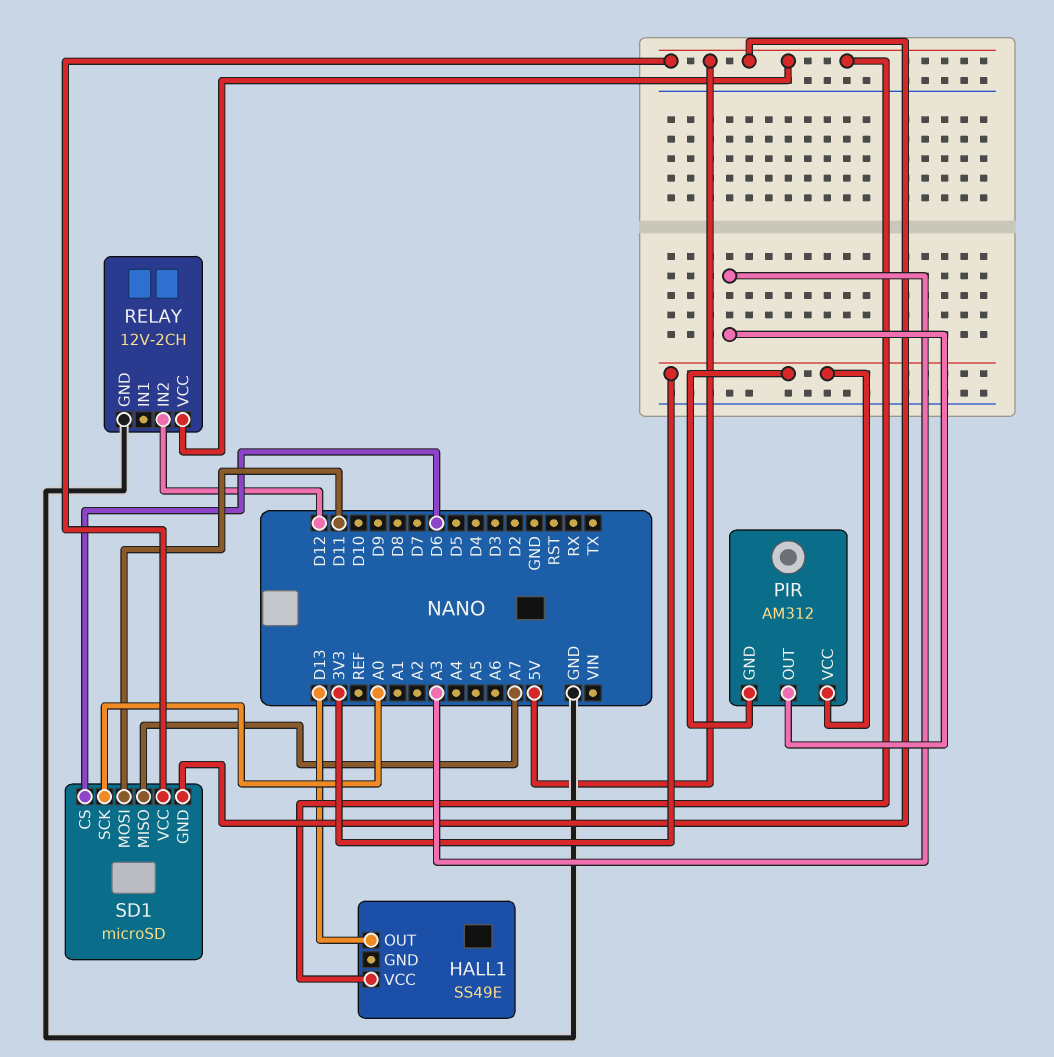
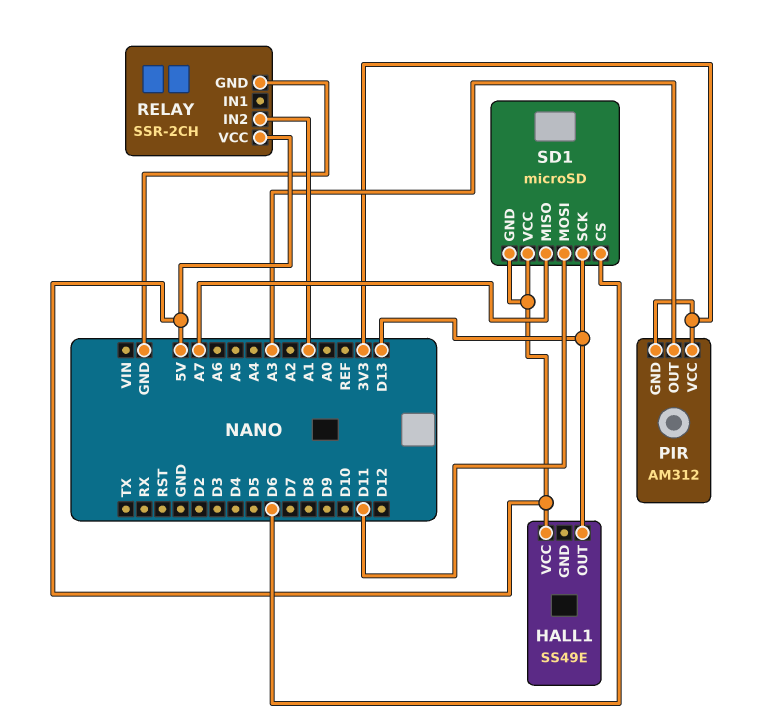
RELAY: 12V-2CH -> SSR-2CH
RELAY pin IN2: D12 -> A1
SD1 pin SCK: A0 -> D13

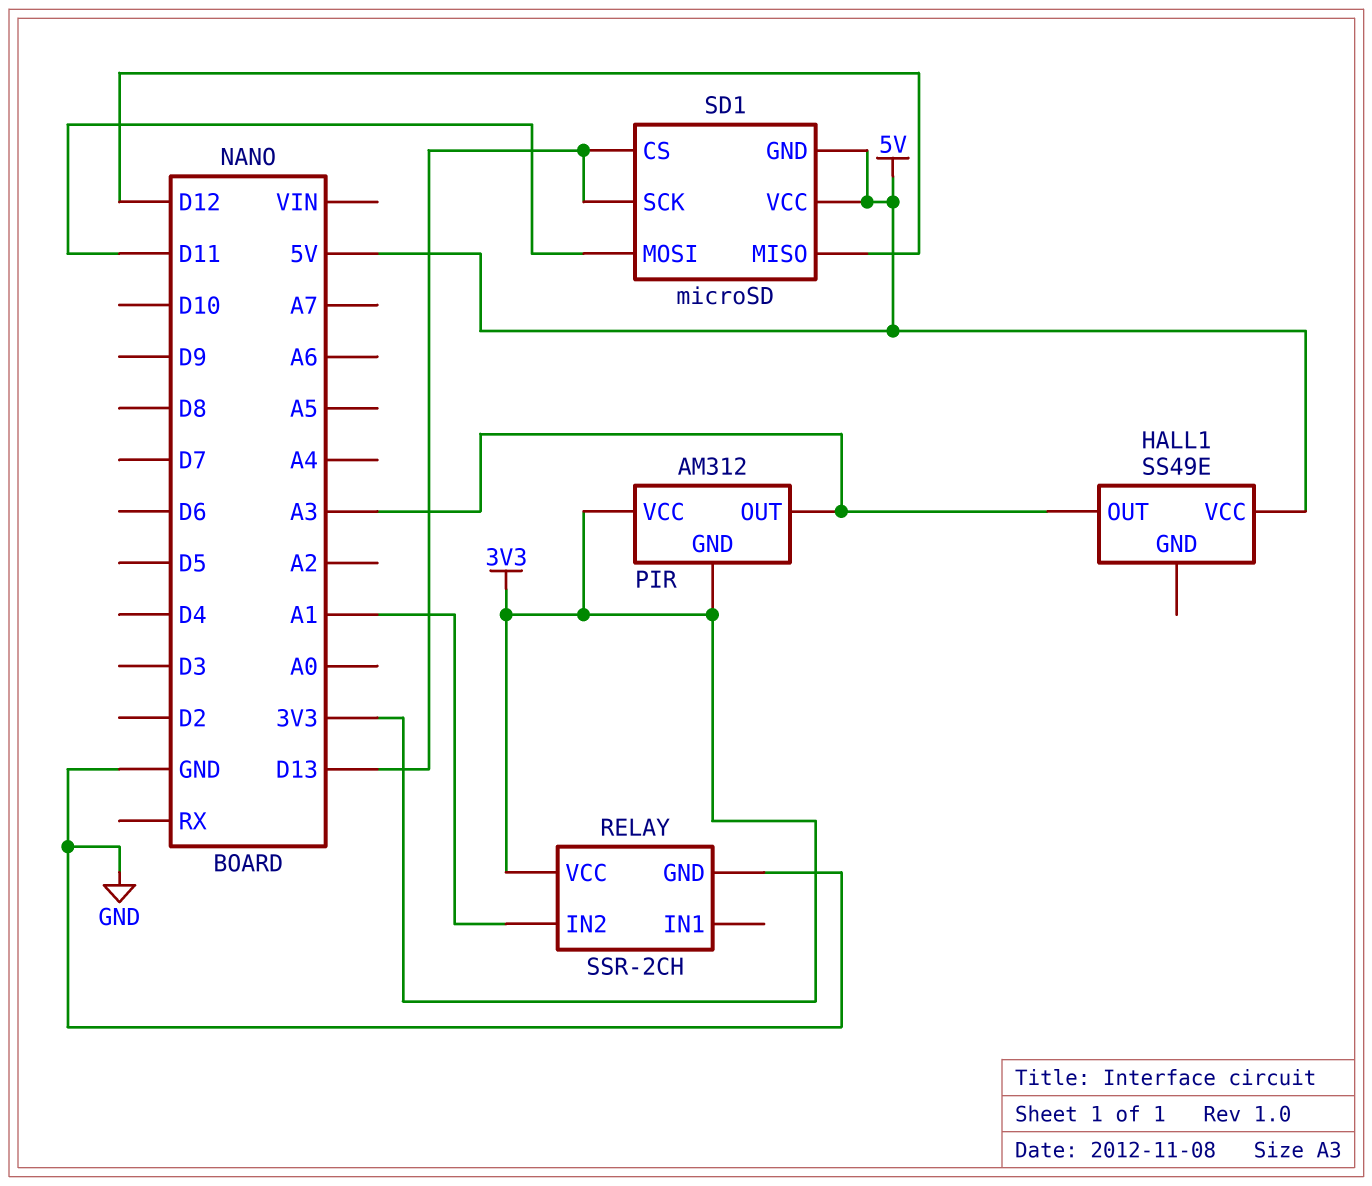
HALL1 pin OUT: D13 -> A3
RELAY pin VCC: 5V -> 3V3
SD1 pin CS: D6 -> D13
SD1 pin MISO: A7 -> D12

